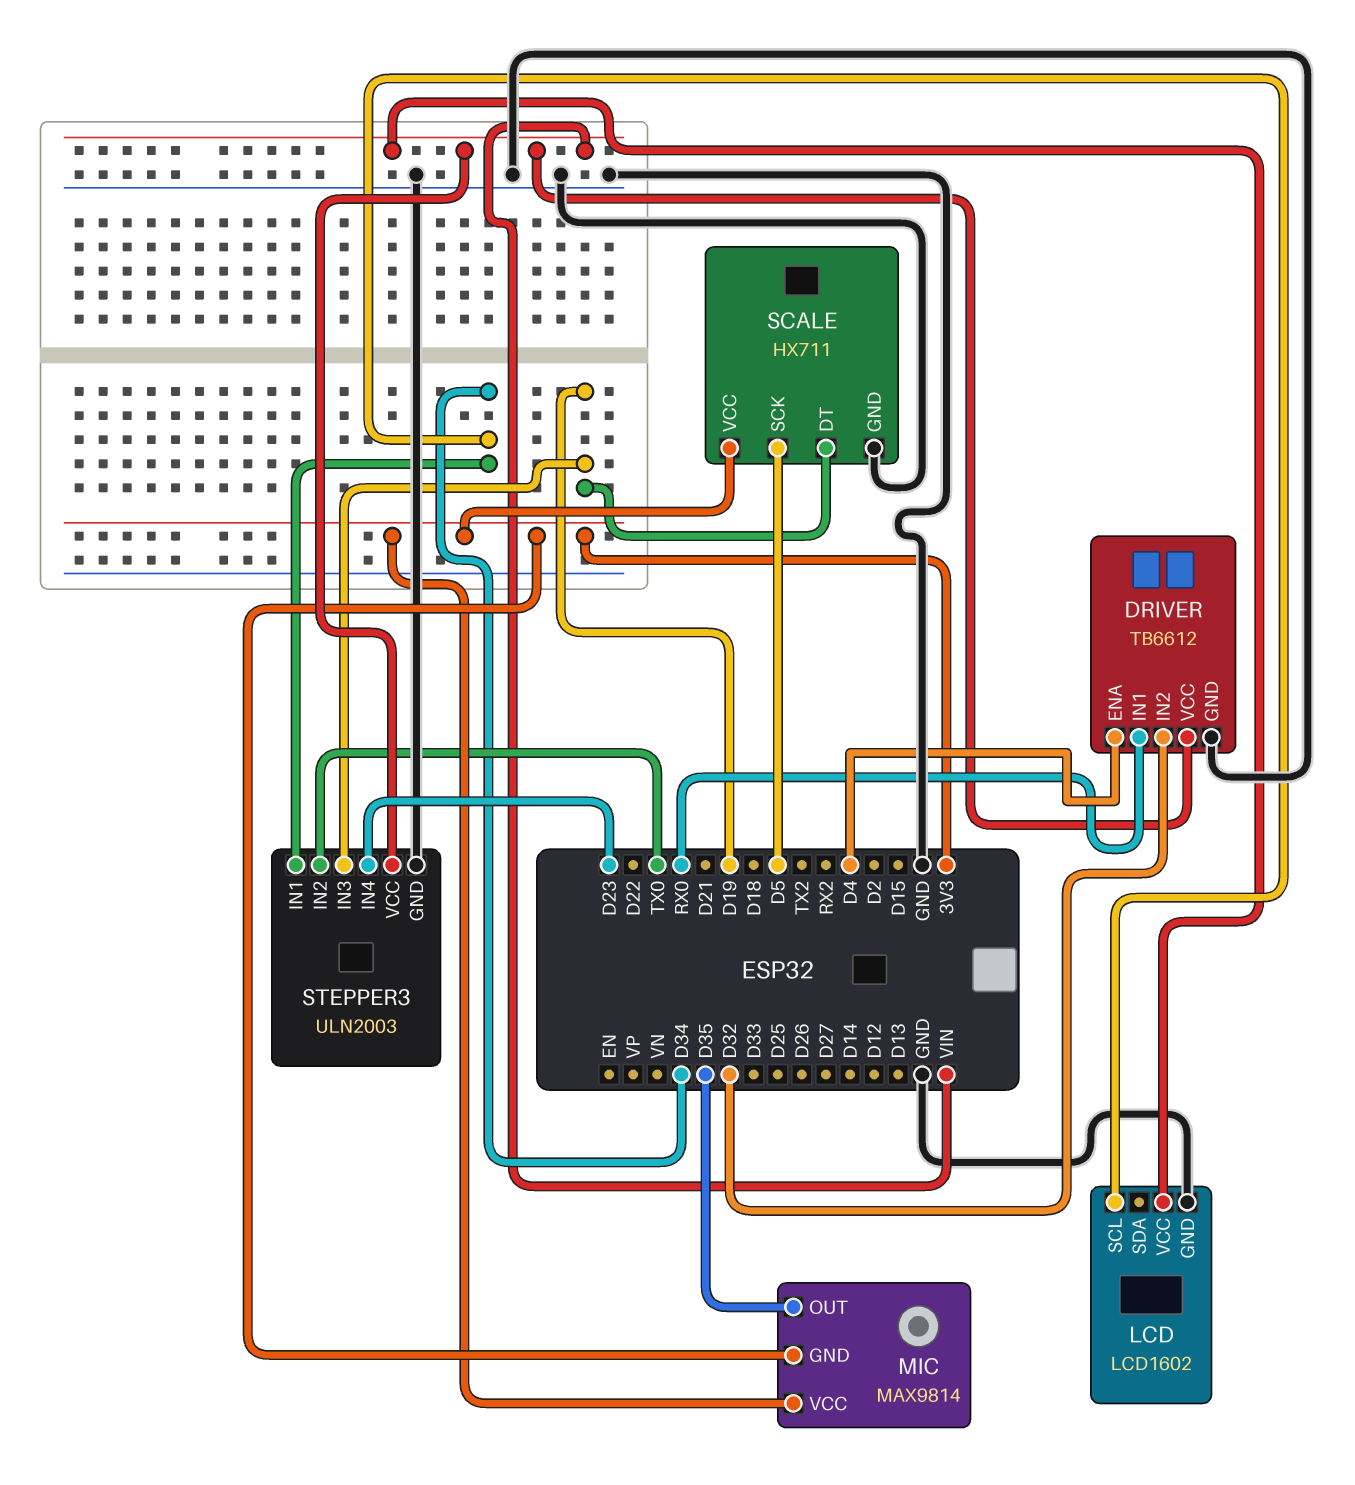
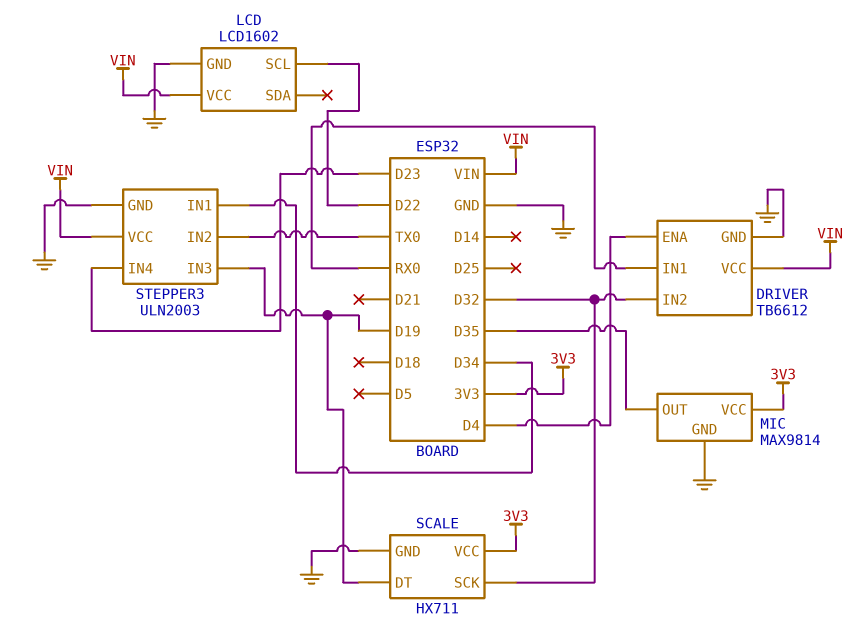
LCD pin SCL: D34 -> D22
MIC pin GND: 3V3 -> GND
SCALE pin SCK: D5 -> D32

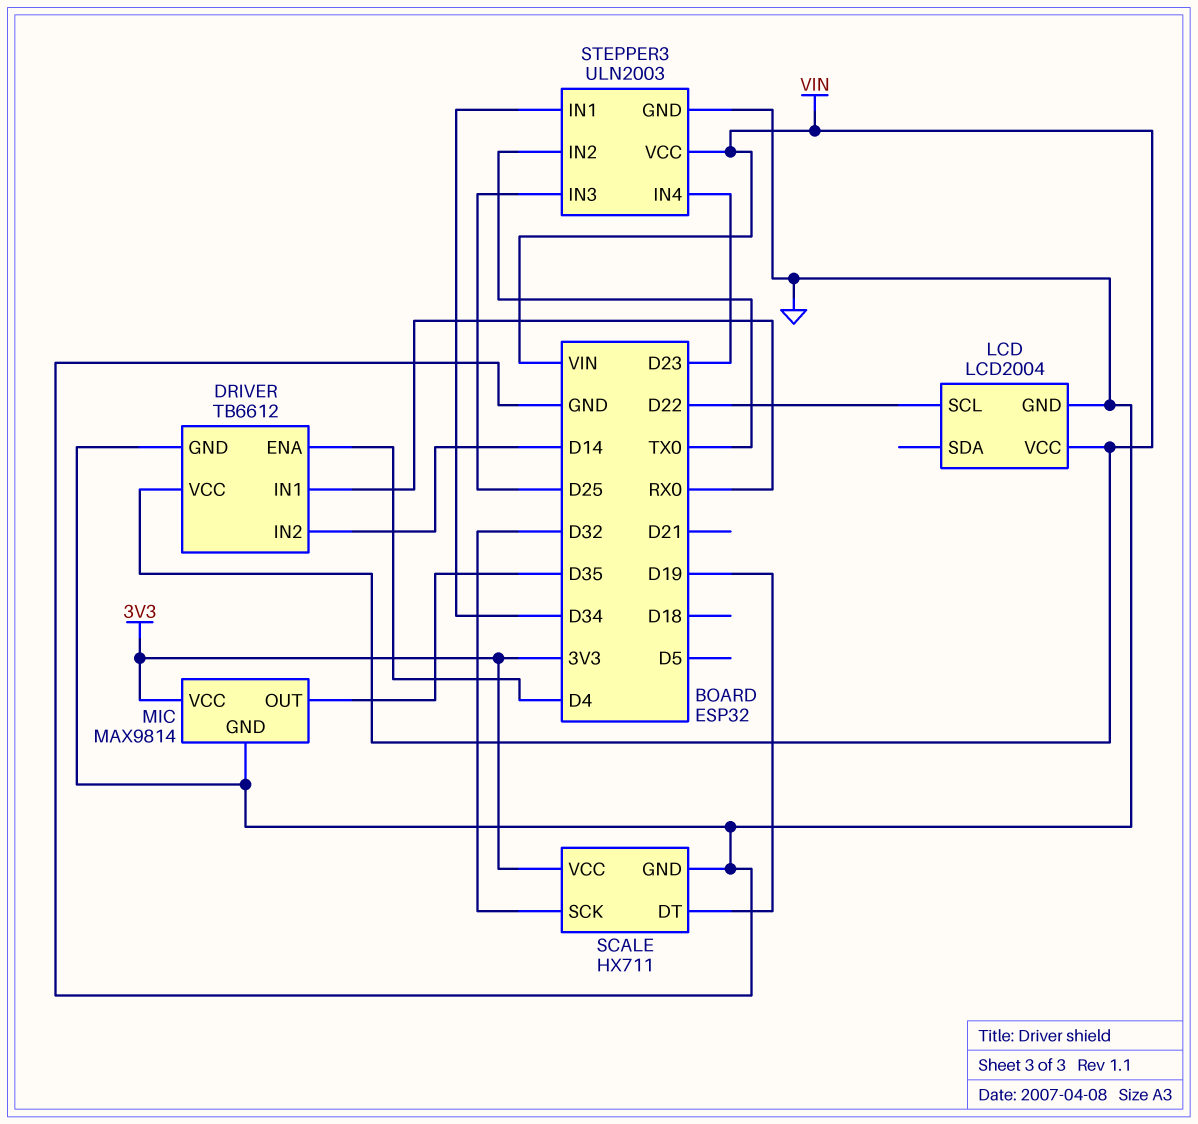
DRIVER pin IN2: D32 -> D14
LCD: LCD1602 -> LCD2004
STEPPER3 pin IN3: D19 -> D25

